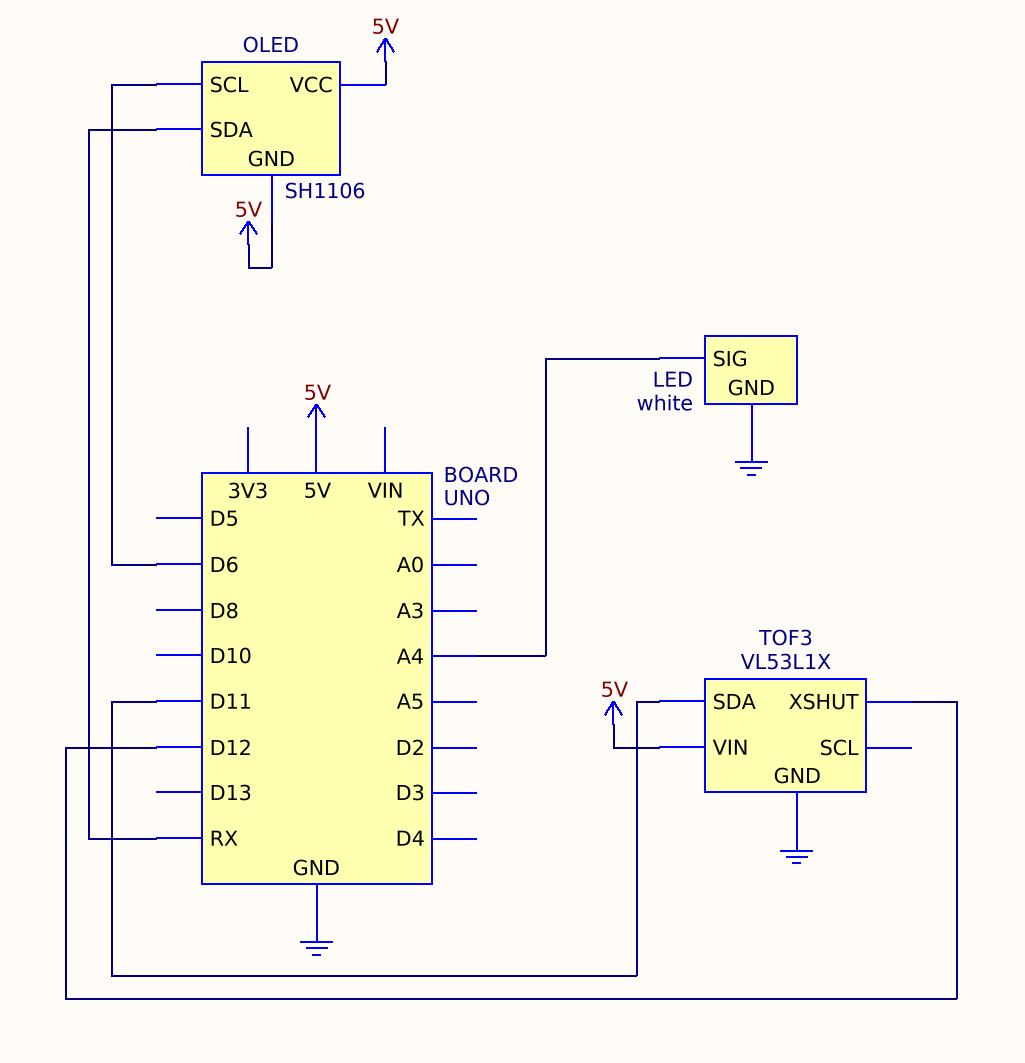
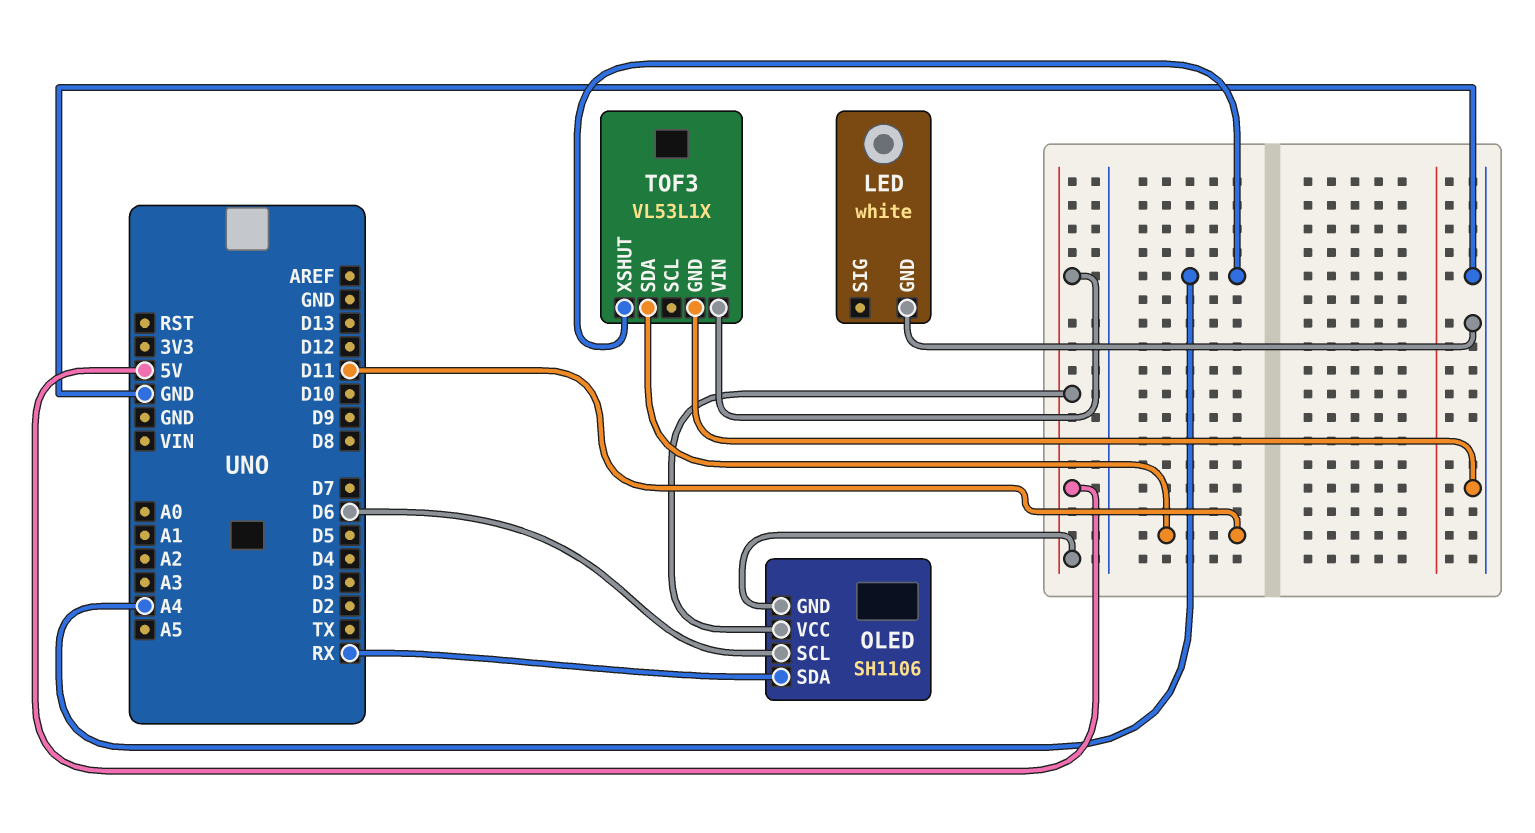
LED pin SIG: A4 -> none
TOF3 pin XSHUT: D12 -> A4

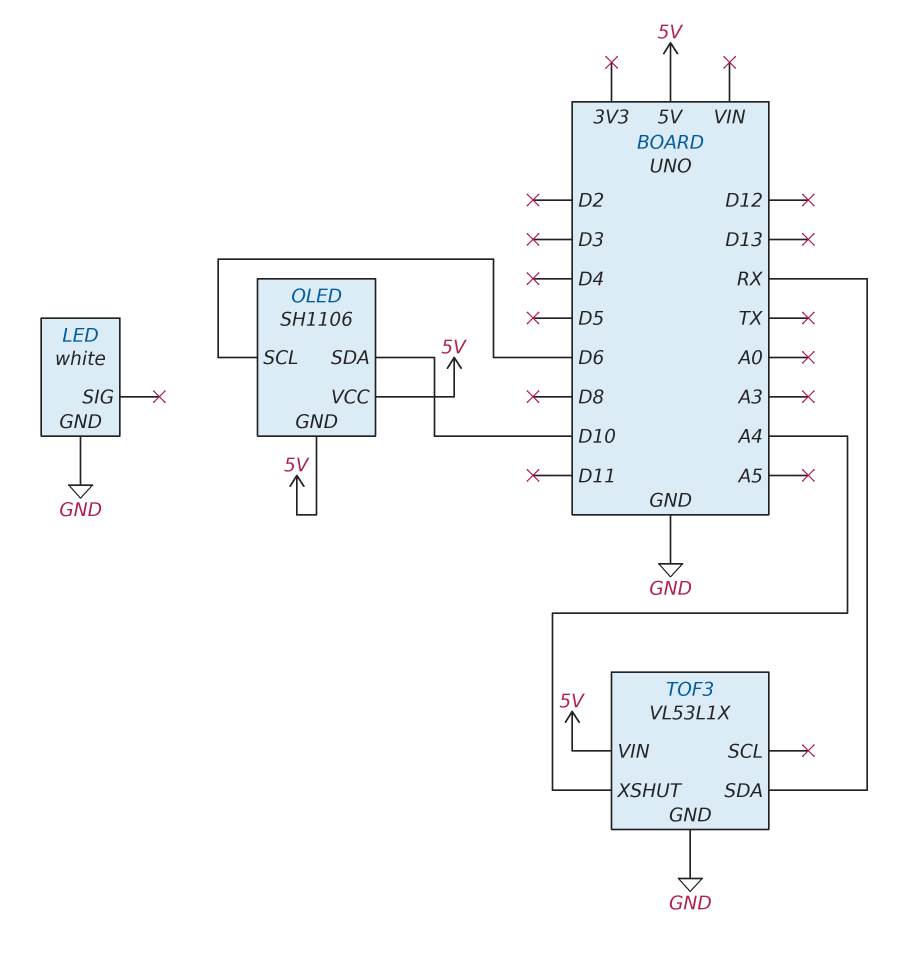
OLED pin SDA: RX -> D10
TOF3 pin SDA: D11 -> RX

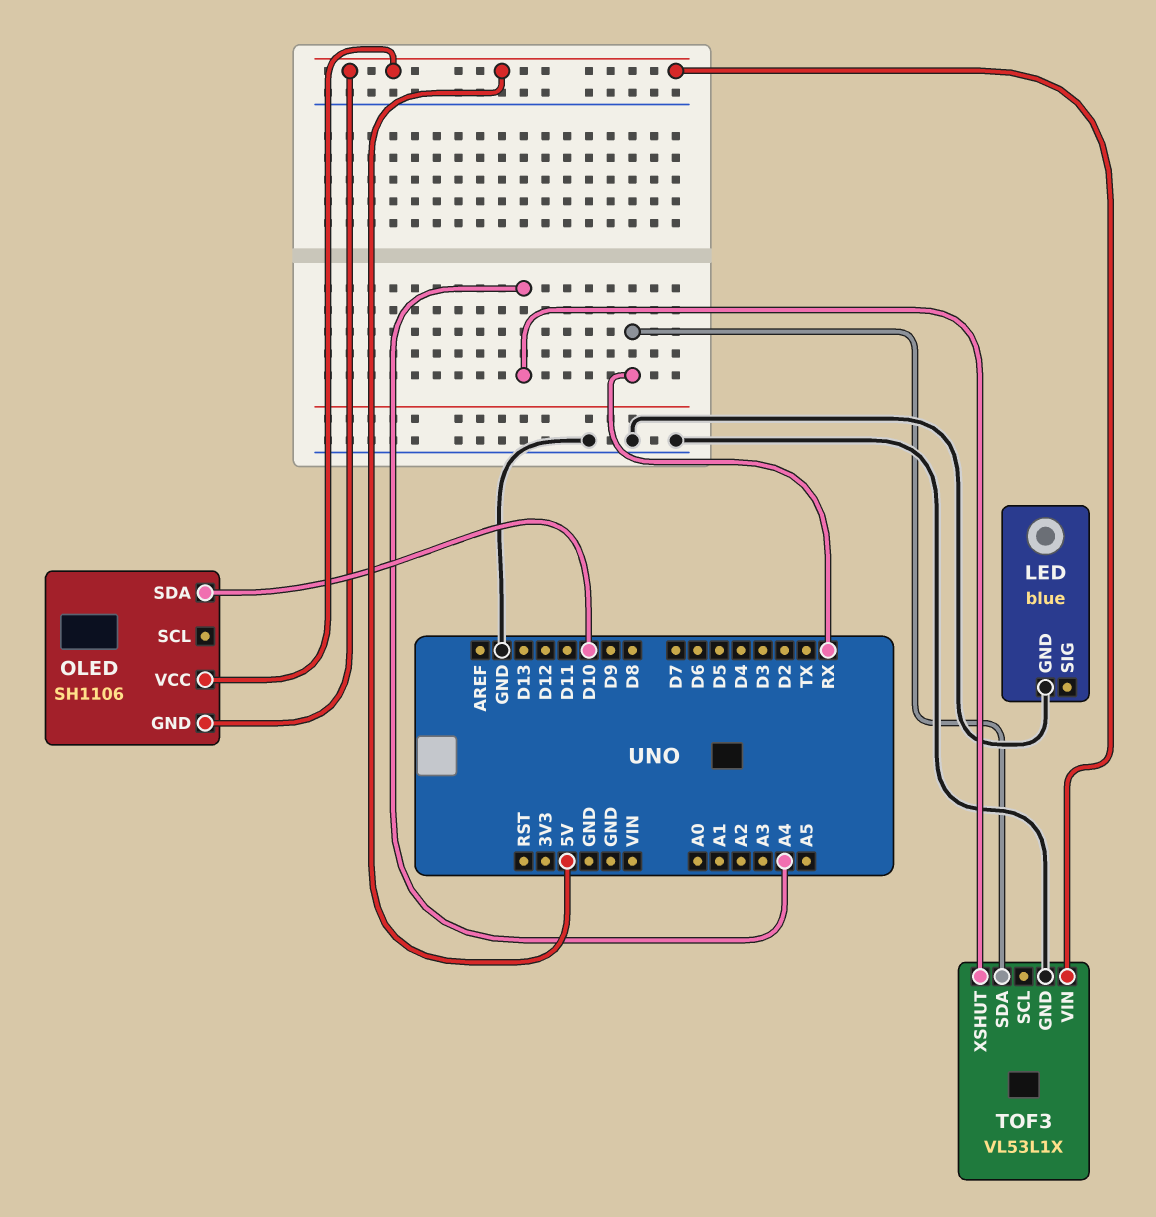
LED: white -> blue
OLED pin SCL: D6 -> none

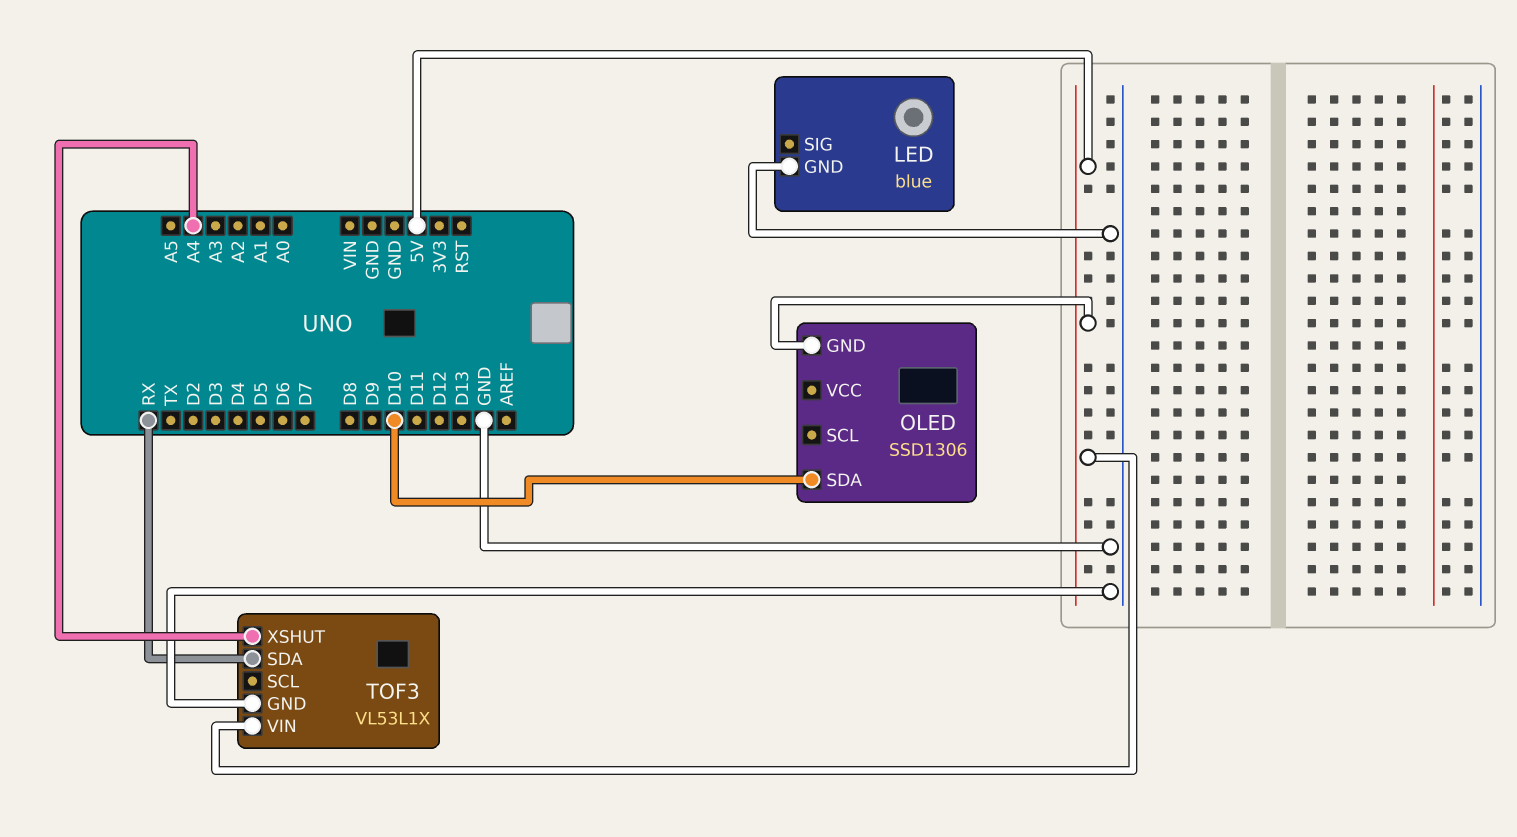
OLED: SH1106 -> SSD1306
OLED pin VCC: 5V -> none

